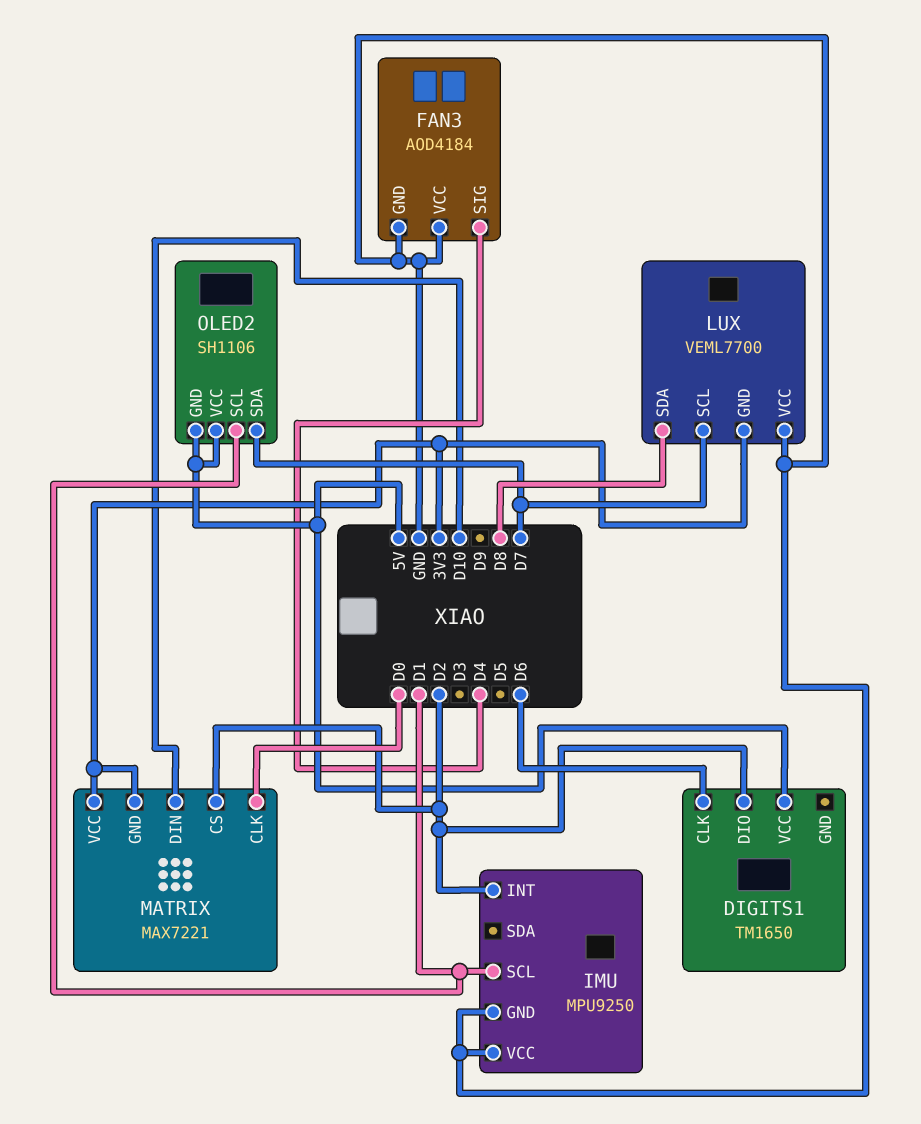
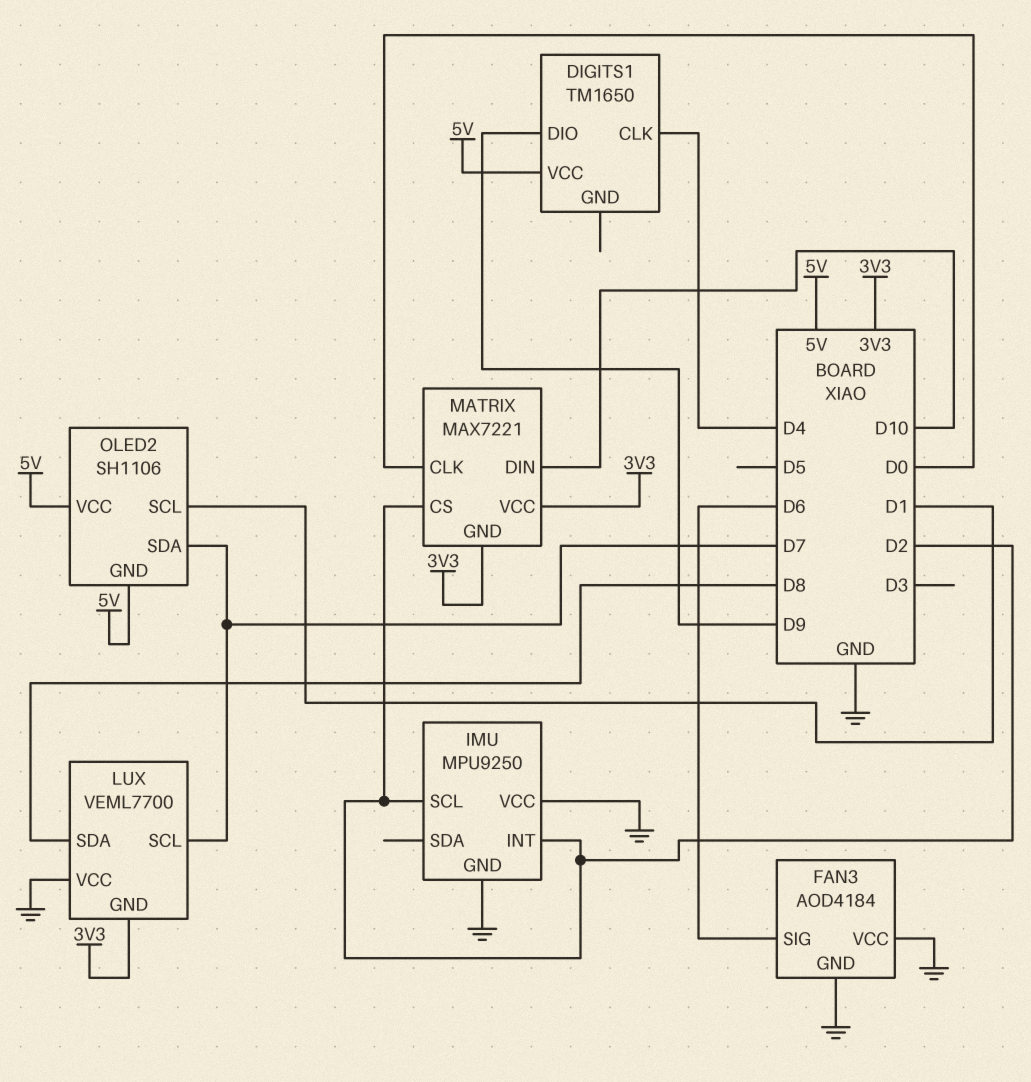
DIGITS1 pin CLK: D6 -> D4
DIGITS1 pin DIO: D2 -> D9
FAN3 pin SIG: D4 -> D6
IMU pin SCL: D1 -> D2

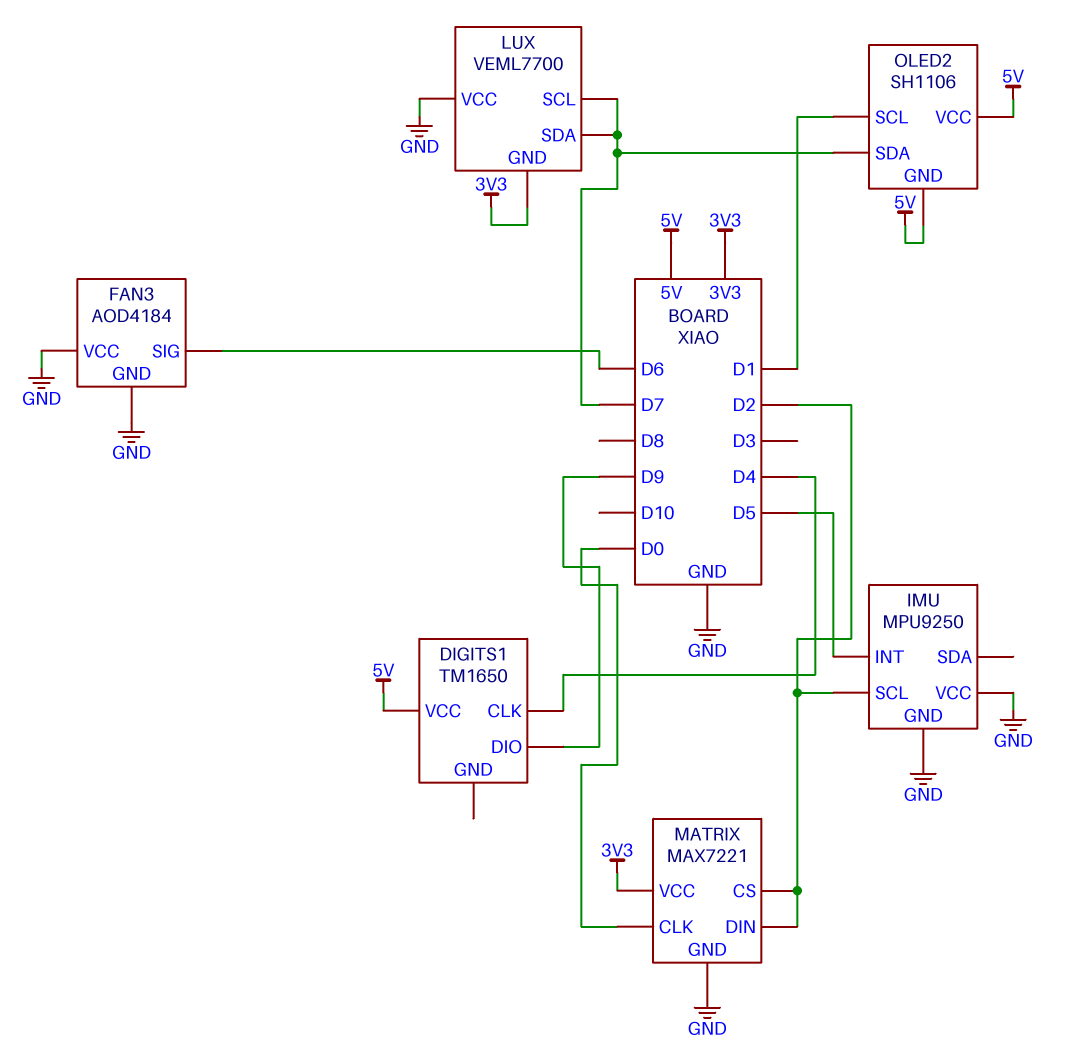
IMU pin INT: D2 -> D5
LUX pin SDA: D8 -> D7
MATRIX pin DIN: D10 -> D2
MATRIX pin GND: 3V3 -> GND

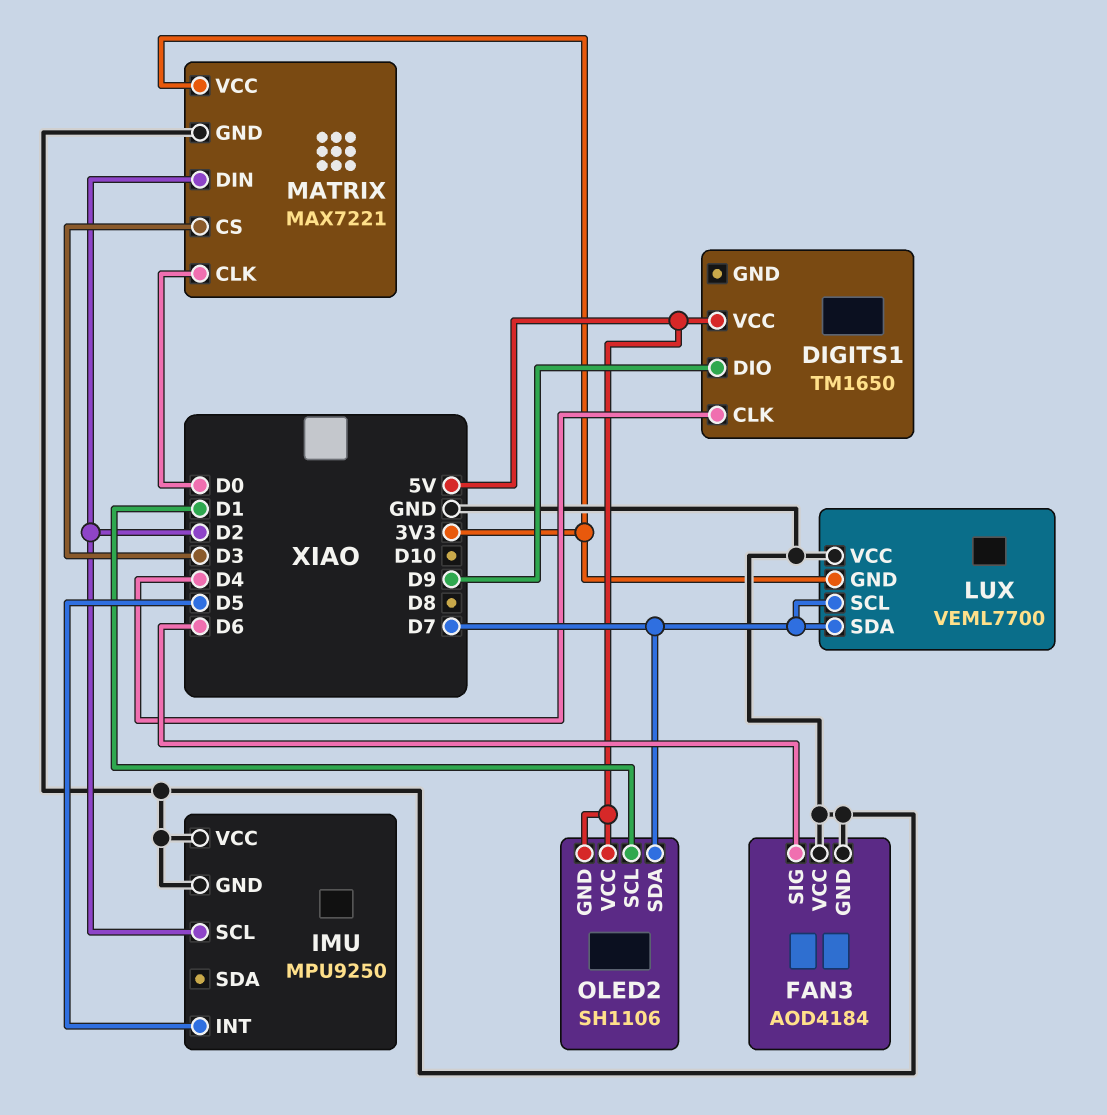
MATRIX pin CS: D2 -> D3

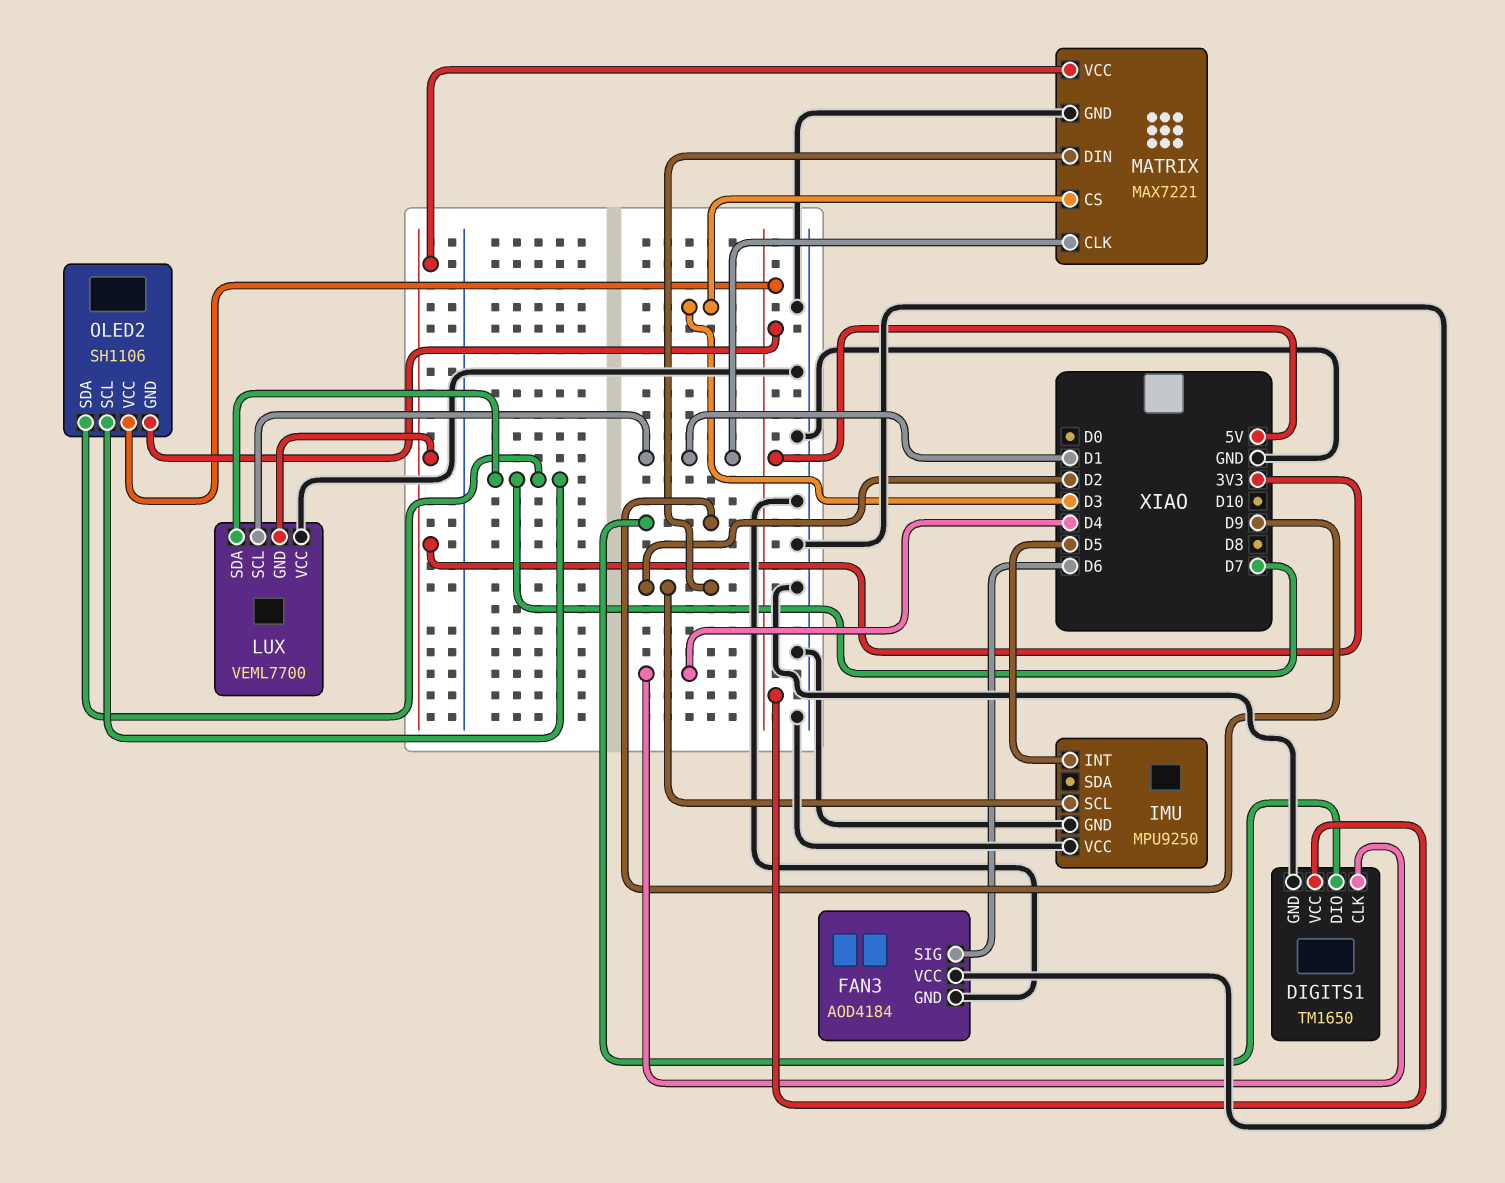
DIGITS1 pin GND: none -> GND
LUX pin SCL: D7 -> D1
MATRIX pin CLK: D0 -> D1
OLED2 pin SCL: D1 -> D7

